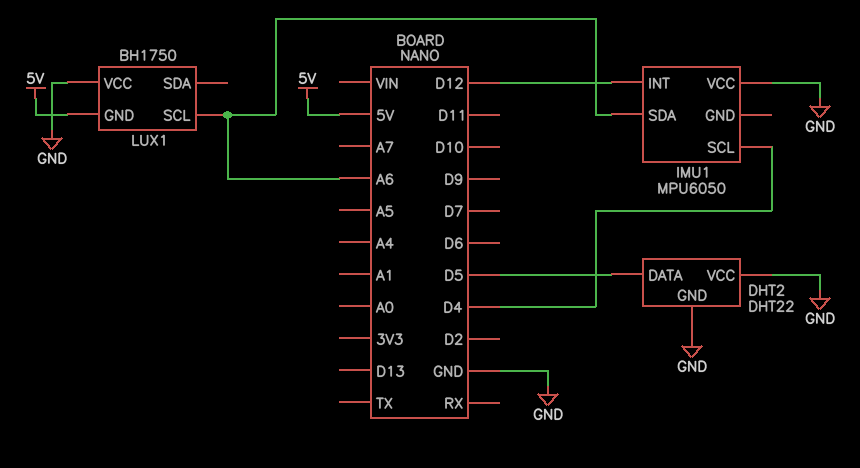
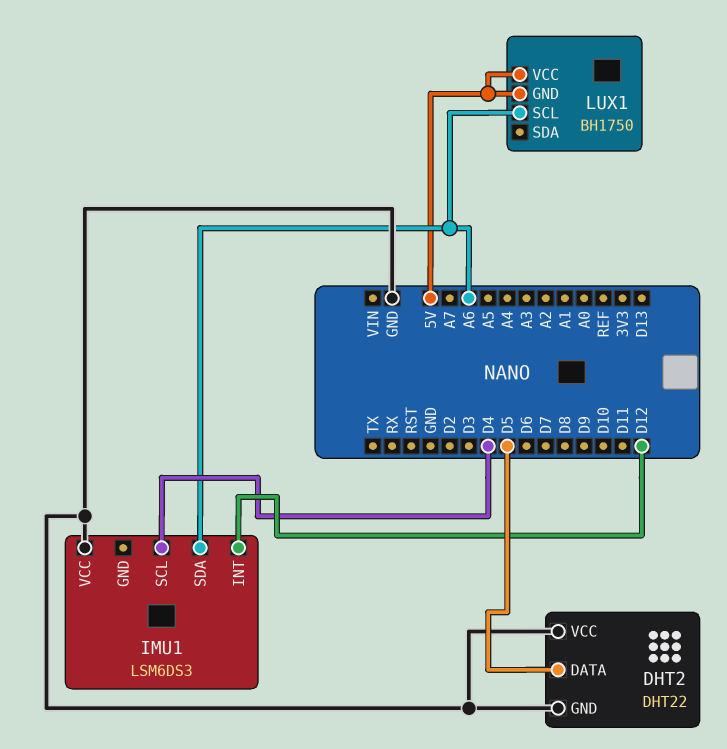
IMU1: MPU6050 -> LSM6DS3
LUX1 pin VCC: GND -> 5V

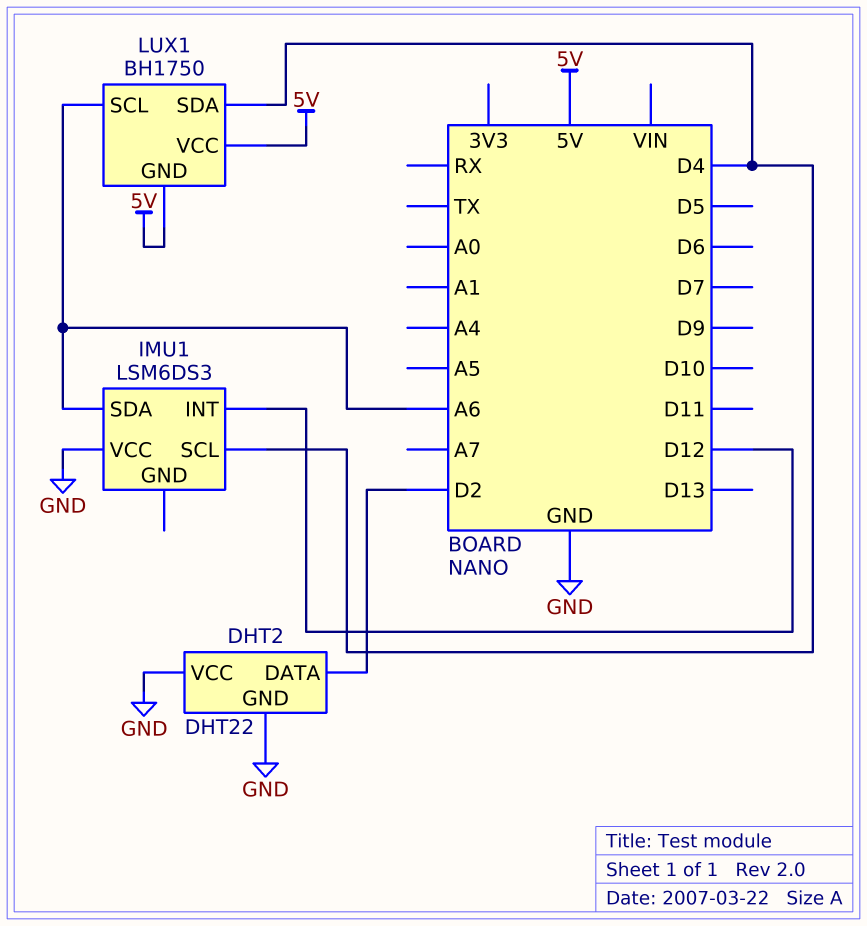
DHT2 pin DATA: D5 -> D2
LUX1 pin SDA: none -> D4

